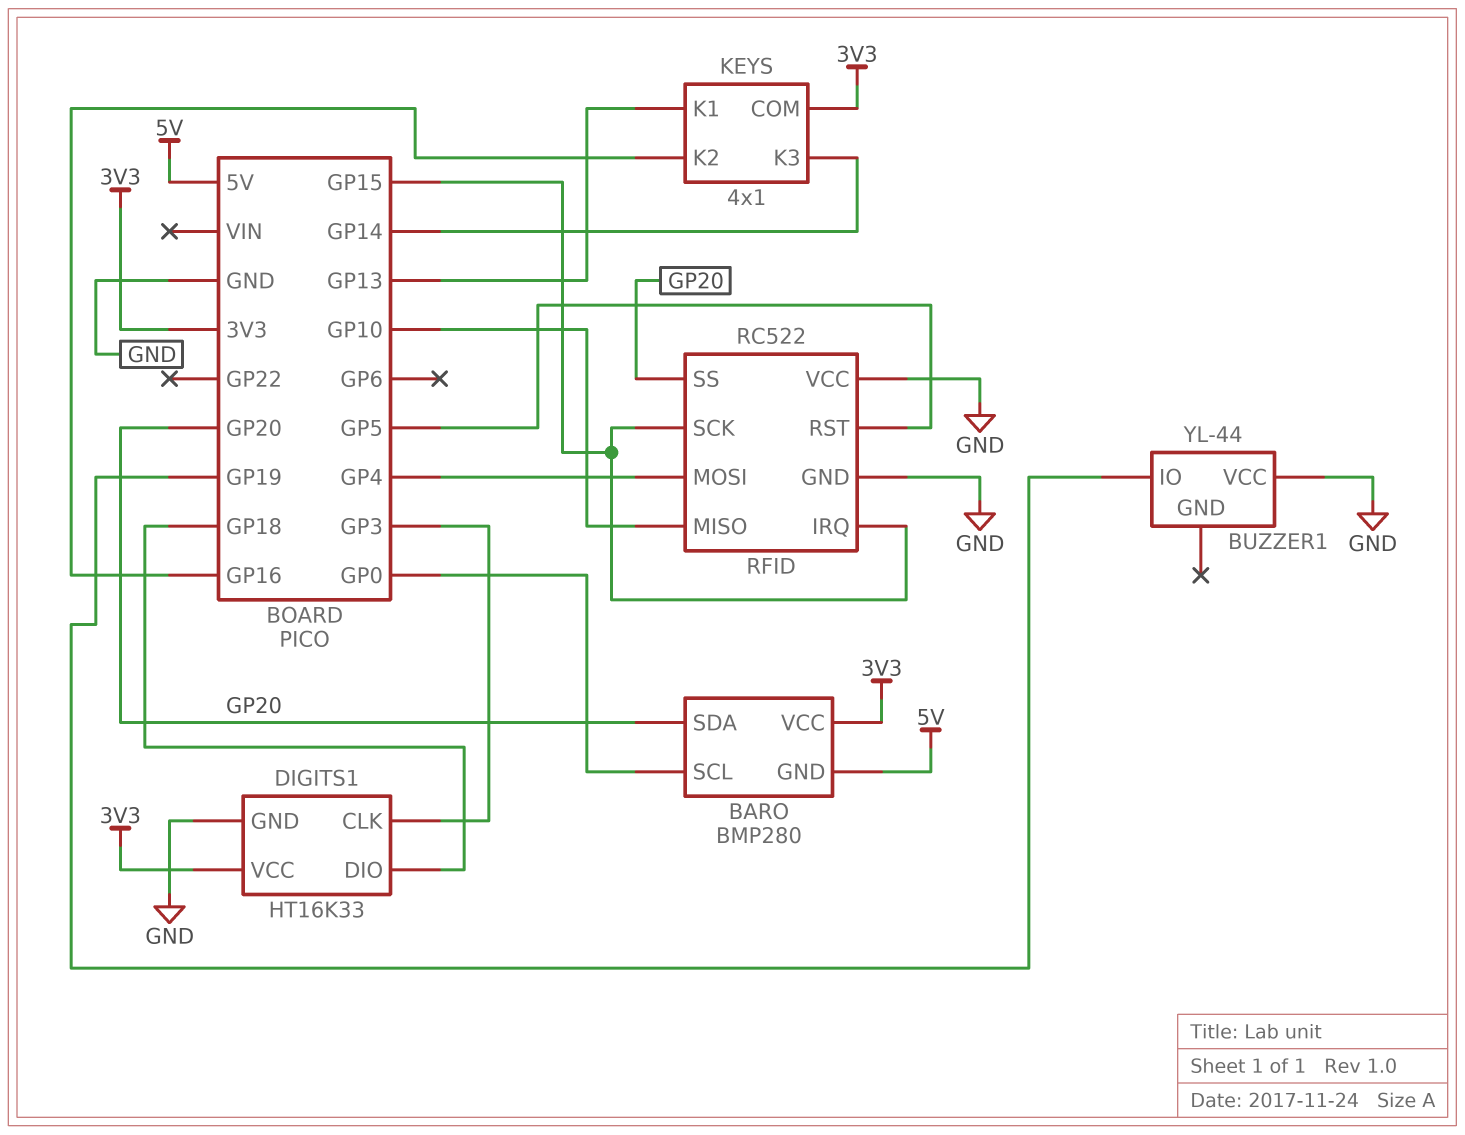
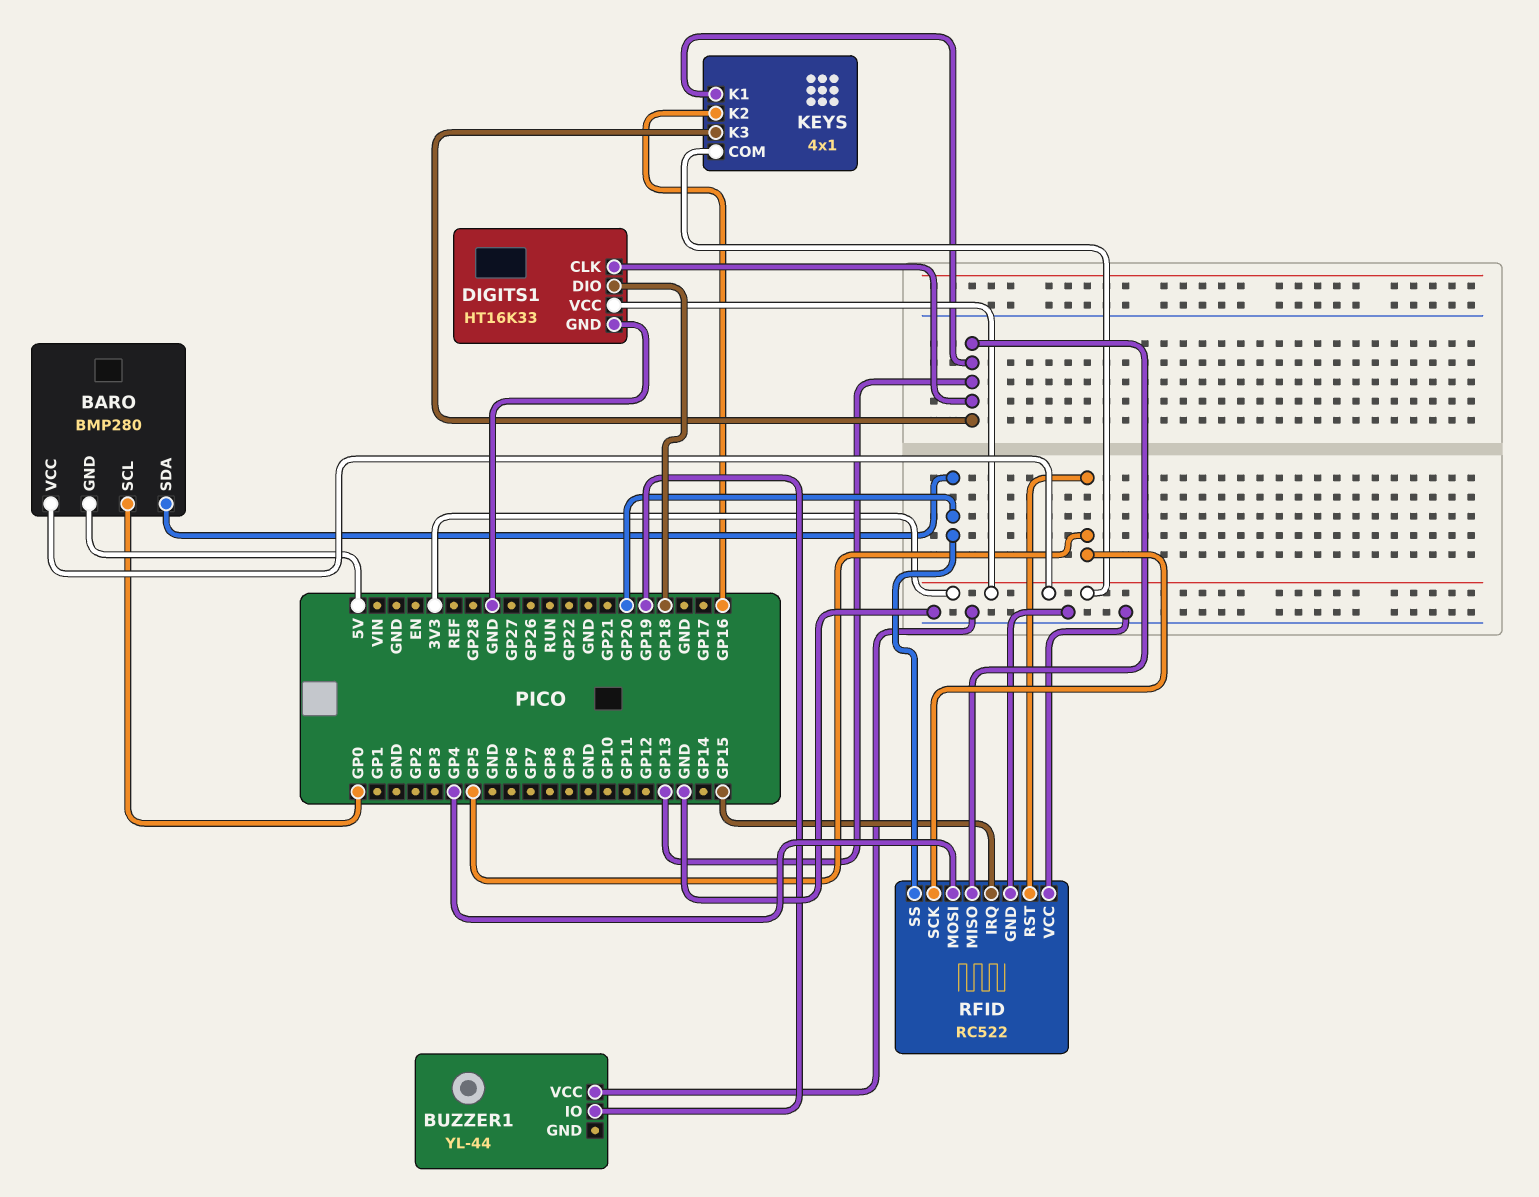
DIGITS1 pin CLK: GP3 -> GP13
KEYS pin K3: GP14 -> GP13
RFID pin MISO: GP10 -> GP13
RFID pin SCK: GP15 -> GP5

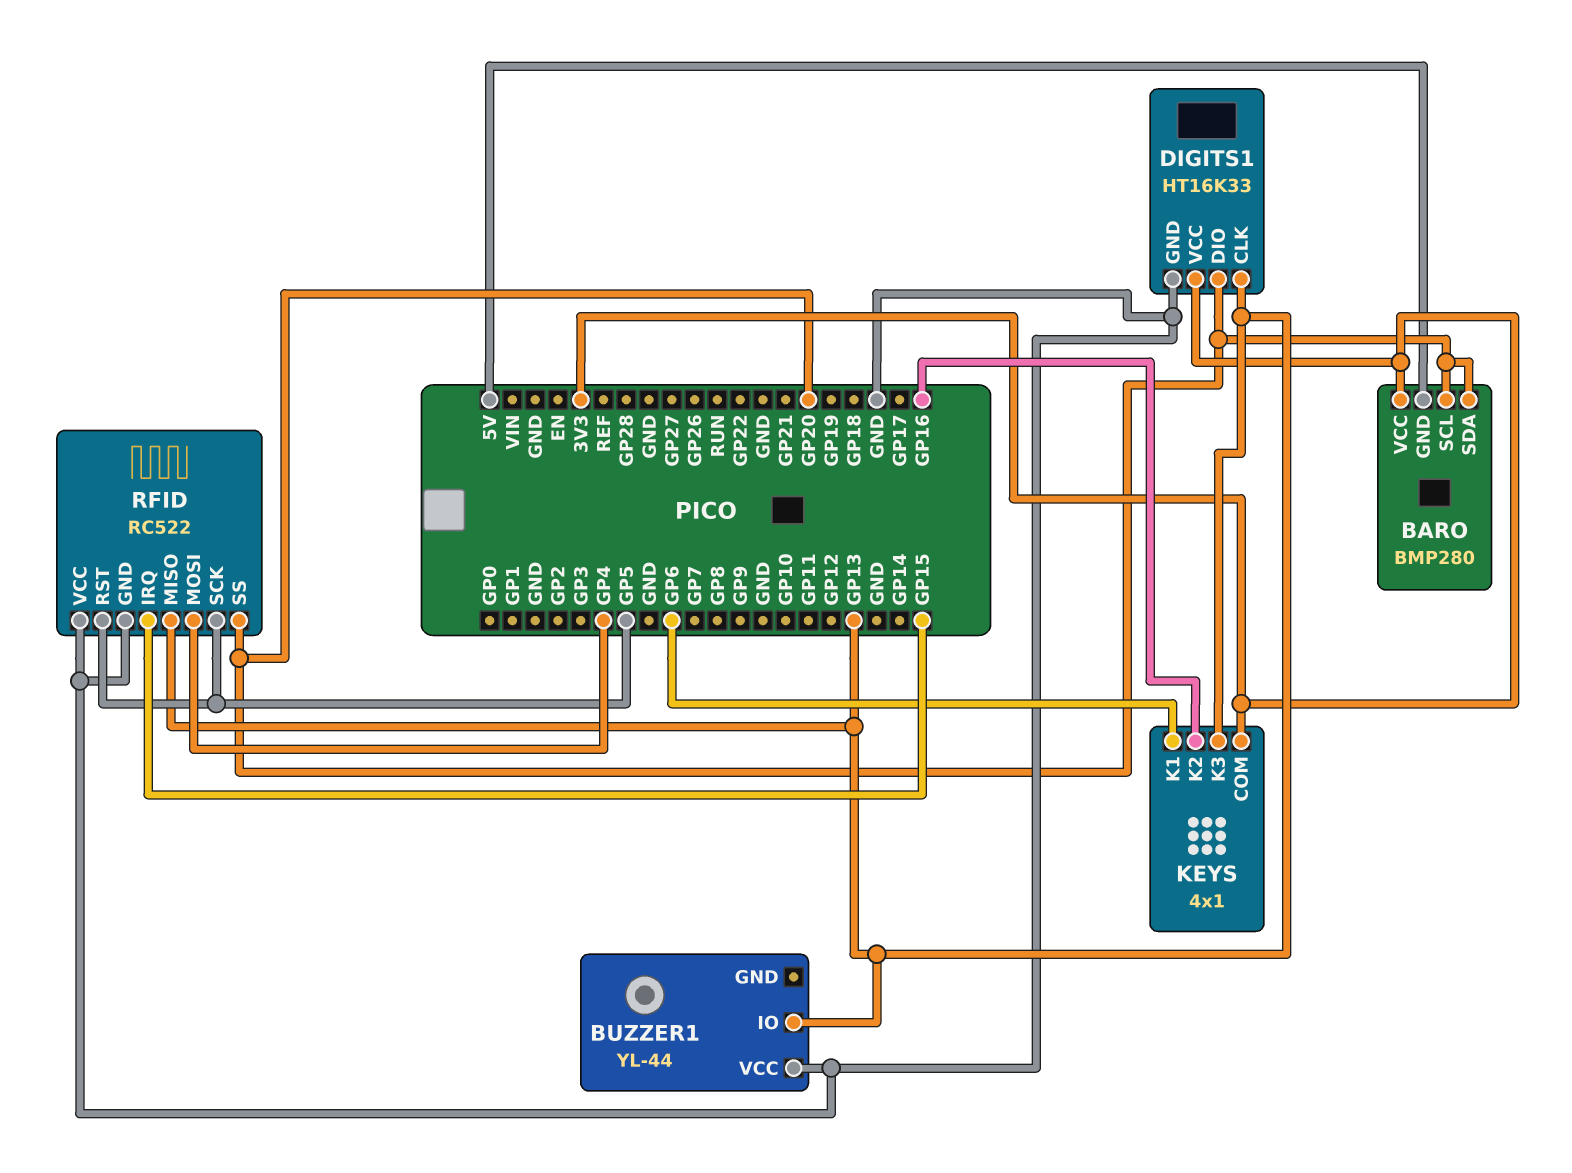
BARO pin SCL: GP0 -> GP20
BUZZER1 pin IO: GP19 -> GP13
DIGITS1 pin DIO: GP18 -> GP20
KEYS pin K1: GP13 -> GP6

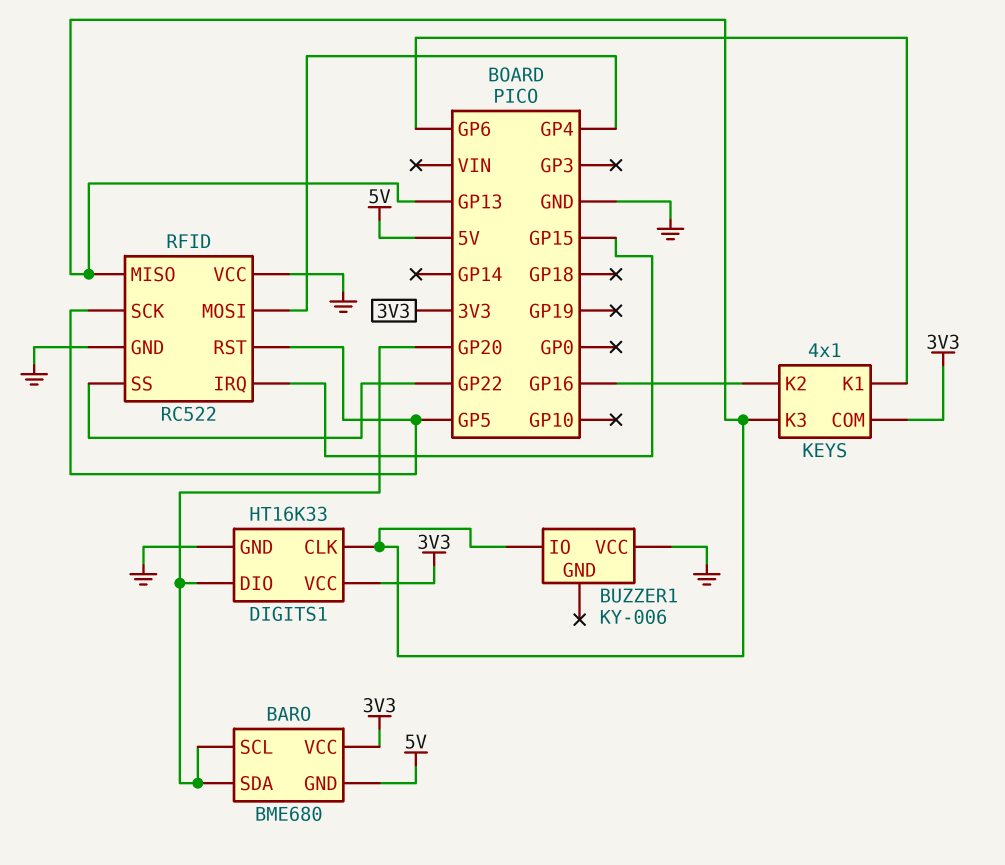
BARO: BMP280 -> BME680
BUZZER1: YL-44 -> KY-006
RFID pin SS: GP20 -> GP22

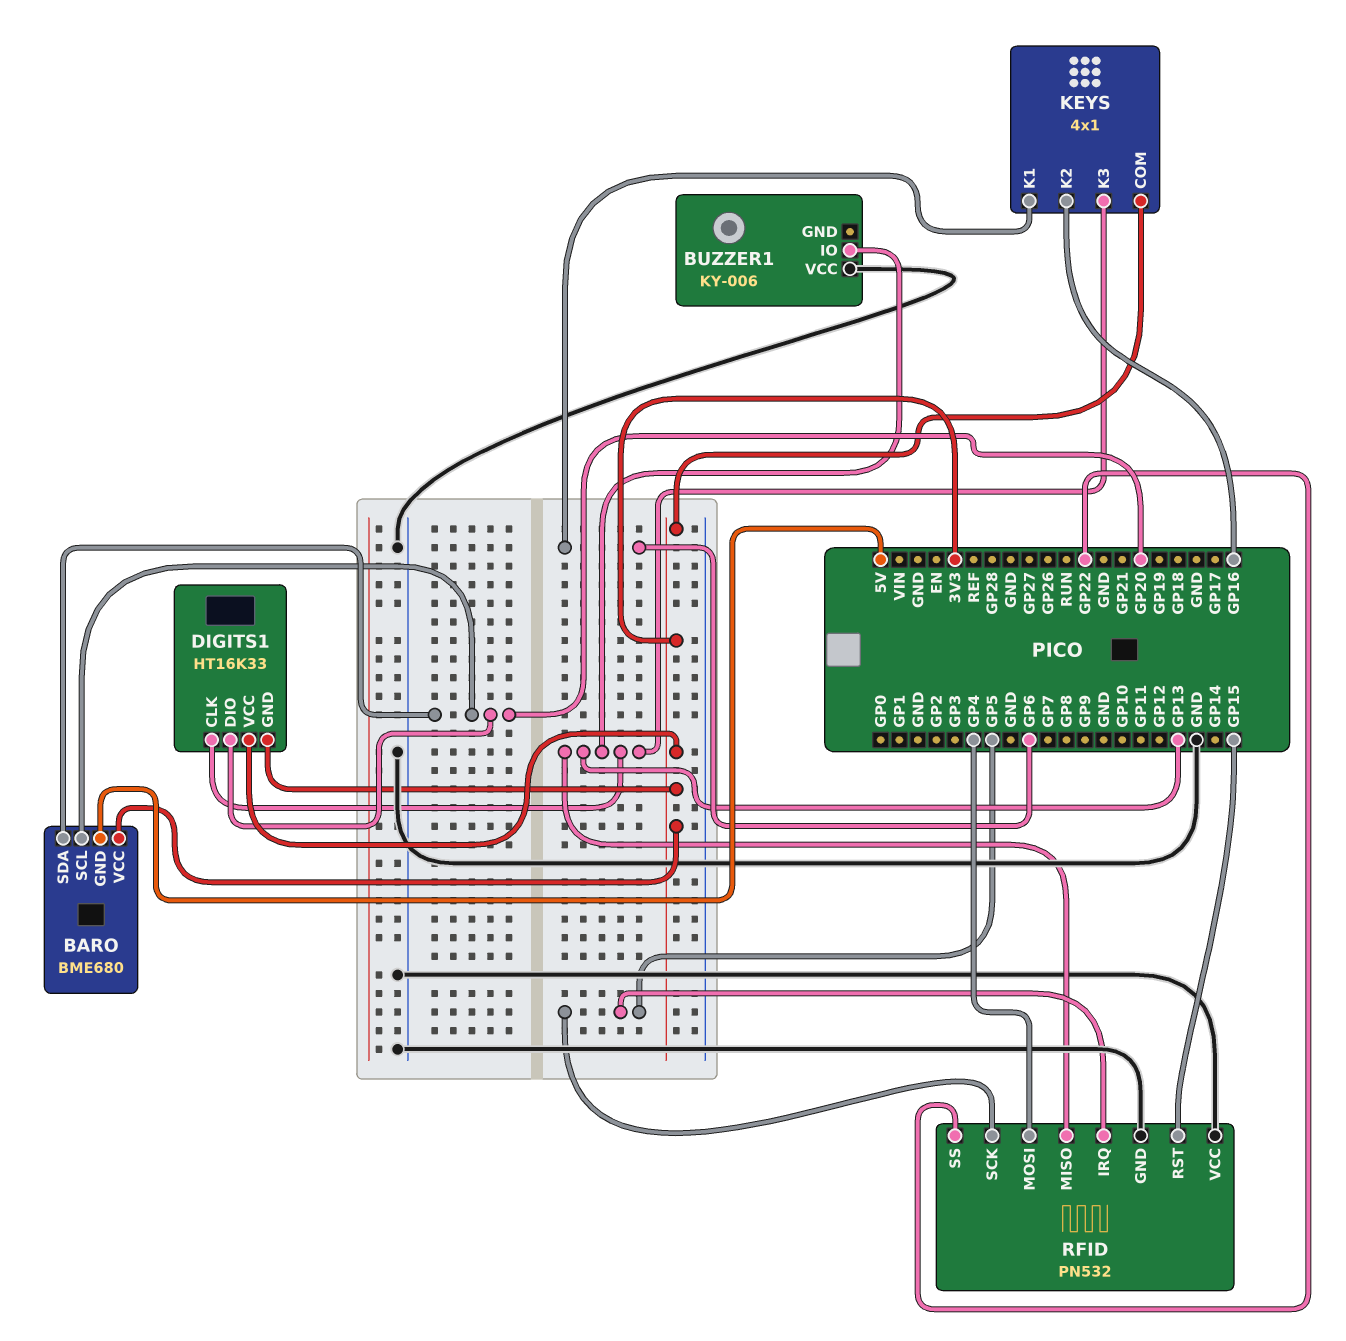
DIGITS1 pin GND: GND -> 3V3
RFID: RC522 -> PN532
RFID pin IRQ: GP15 -> GP5
RFID pin RST: GP5 -> GP15

